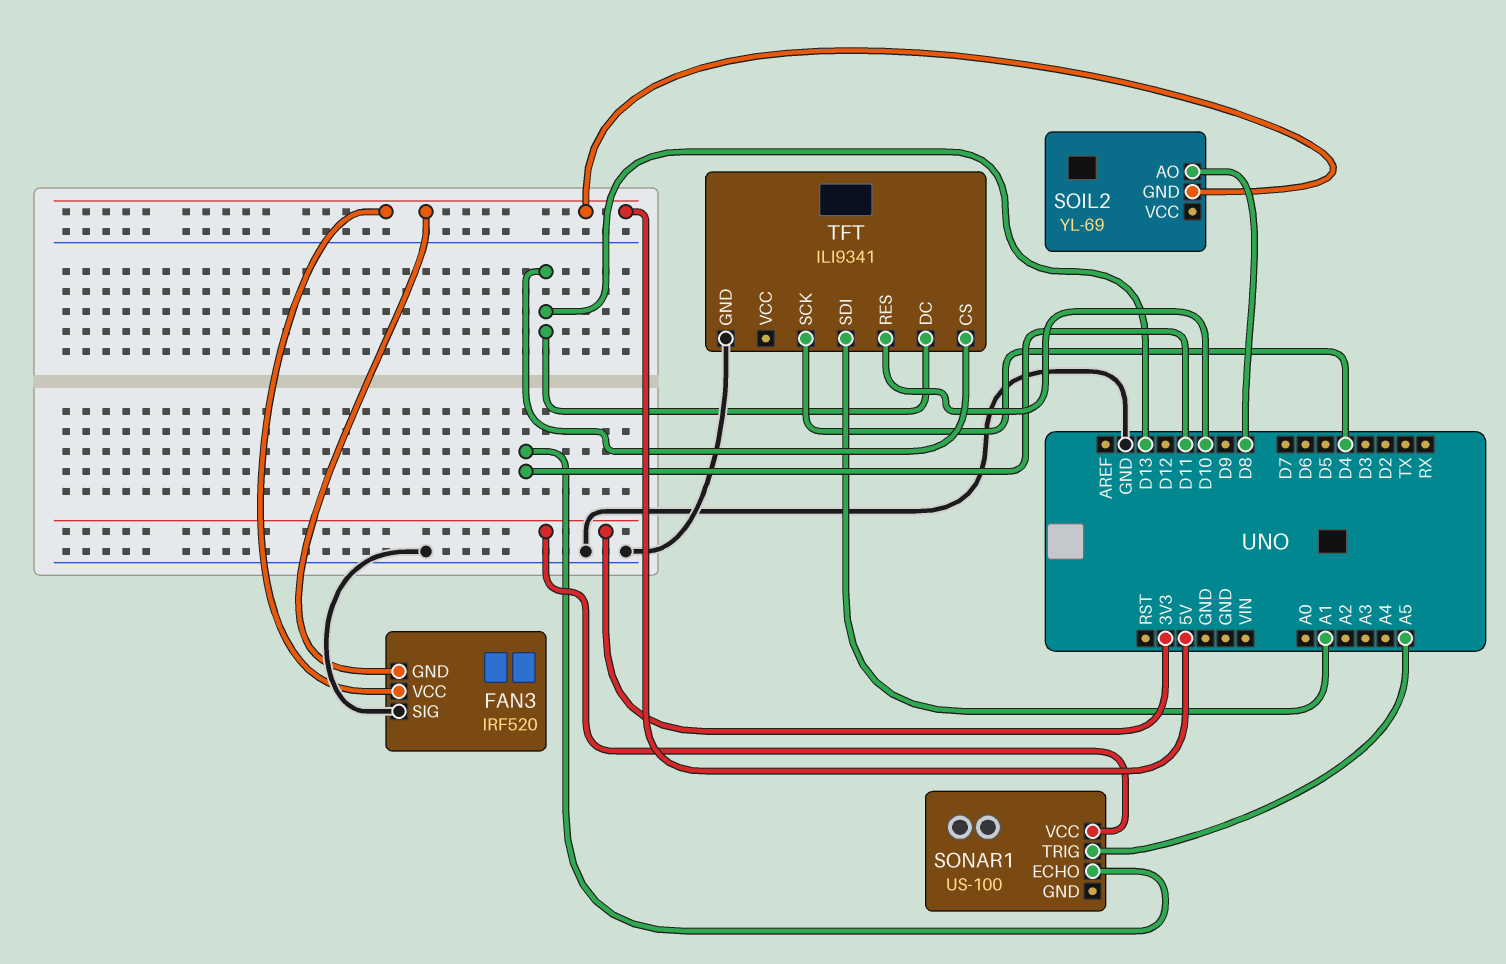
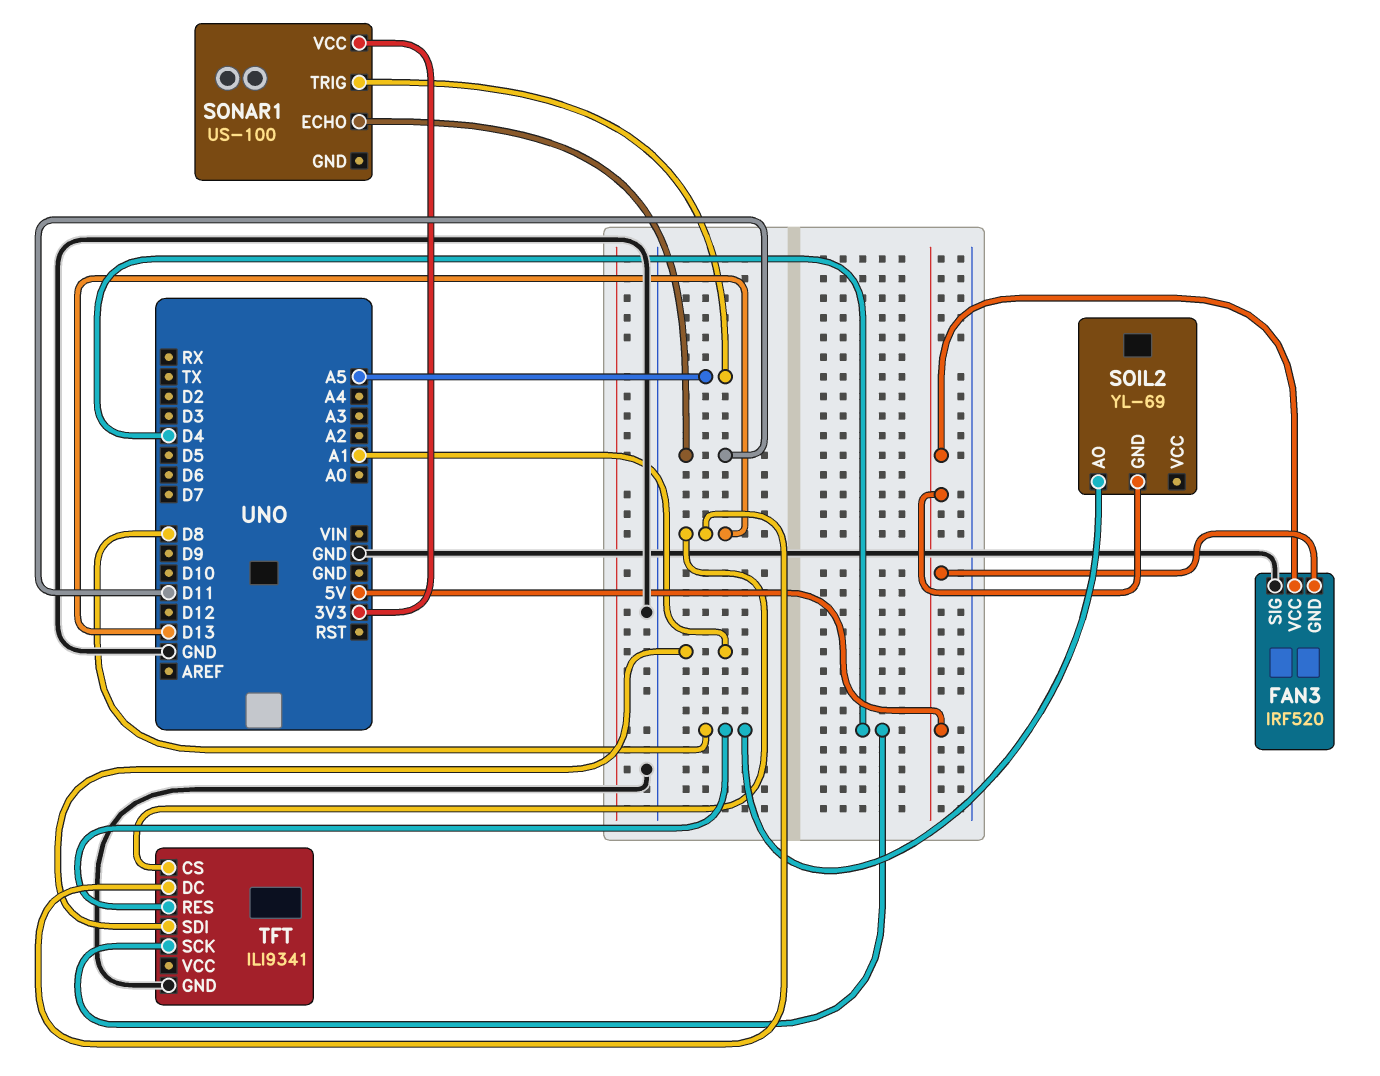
TFT pin RES: D10 -> D8

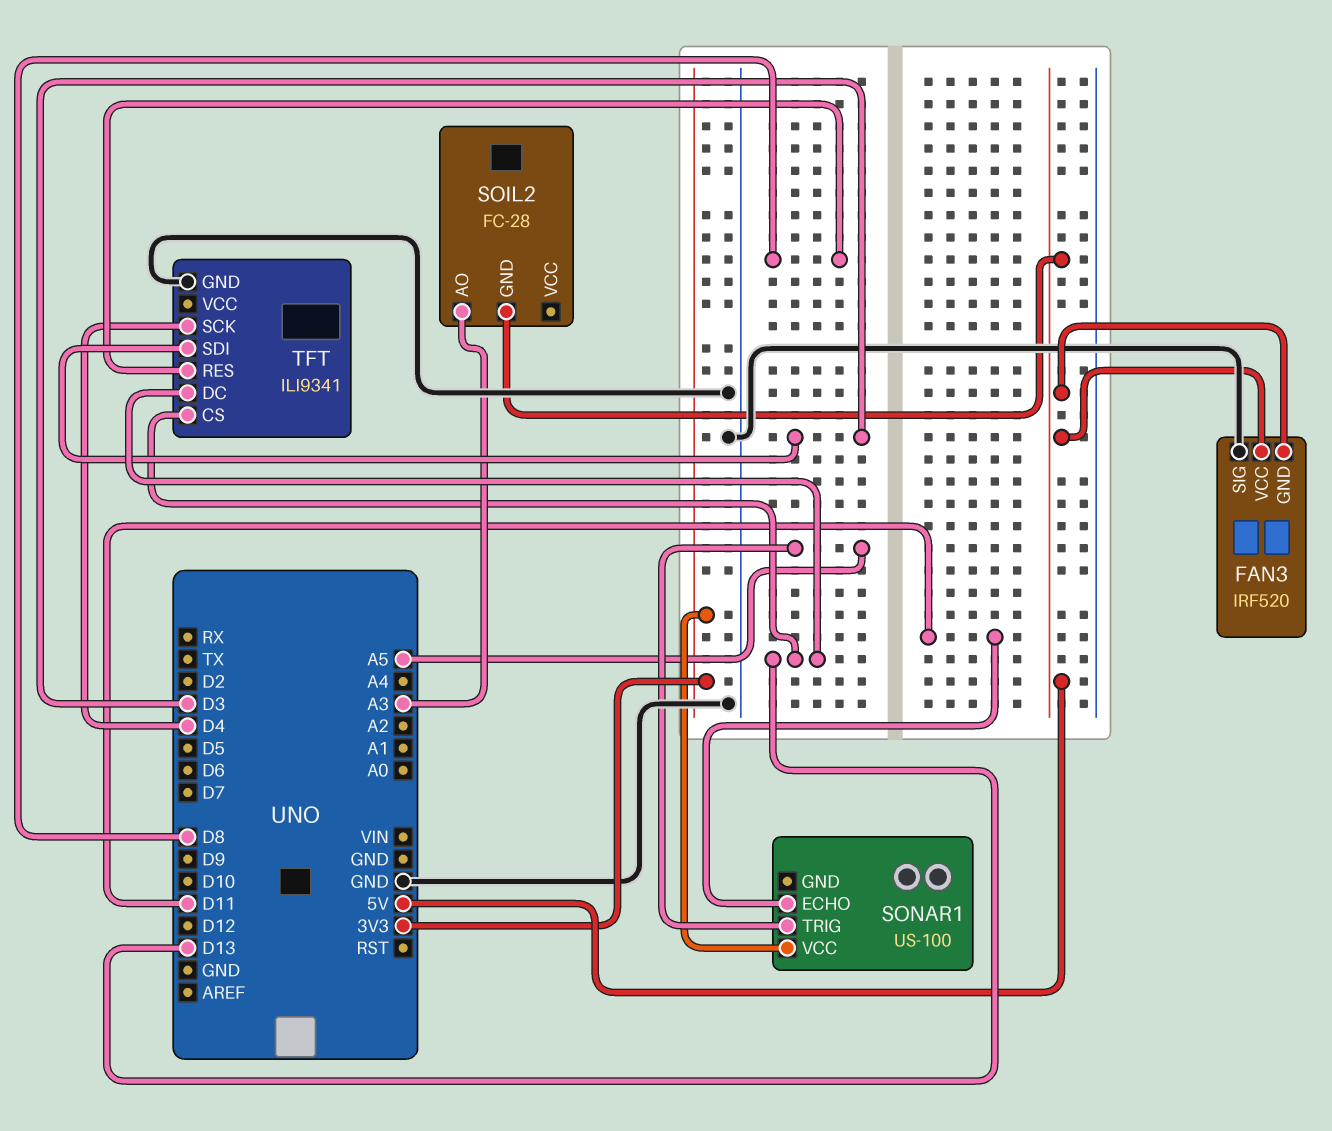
SOIL2: YL-69 -> FC-28
SOIL2 pin AO: D8 -> A3
TFT pin SDI: A1 -> D3

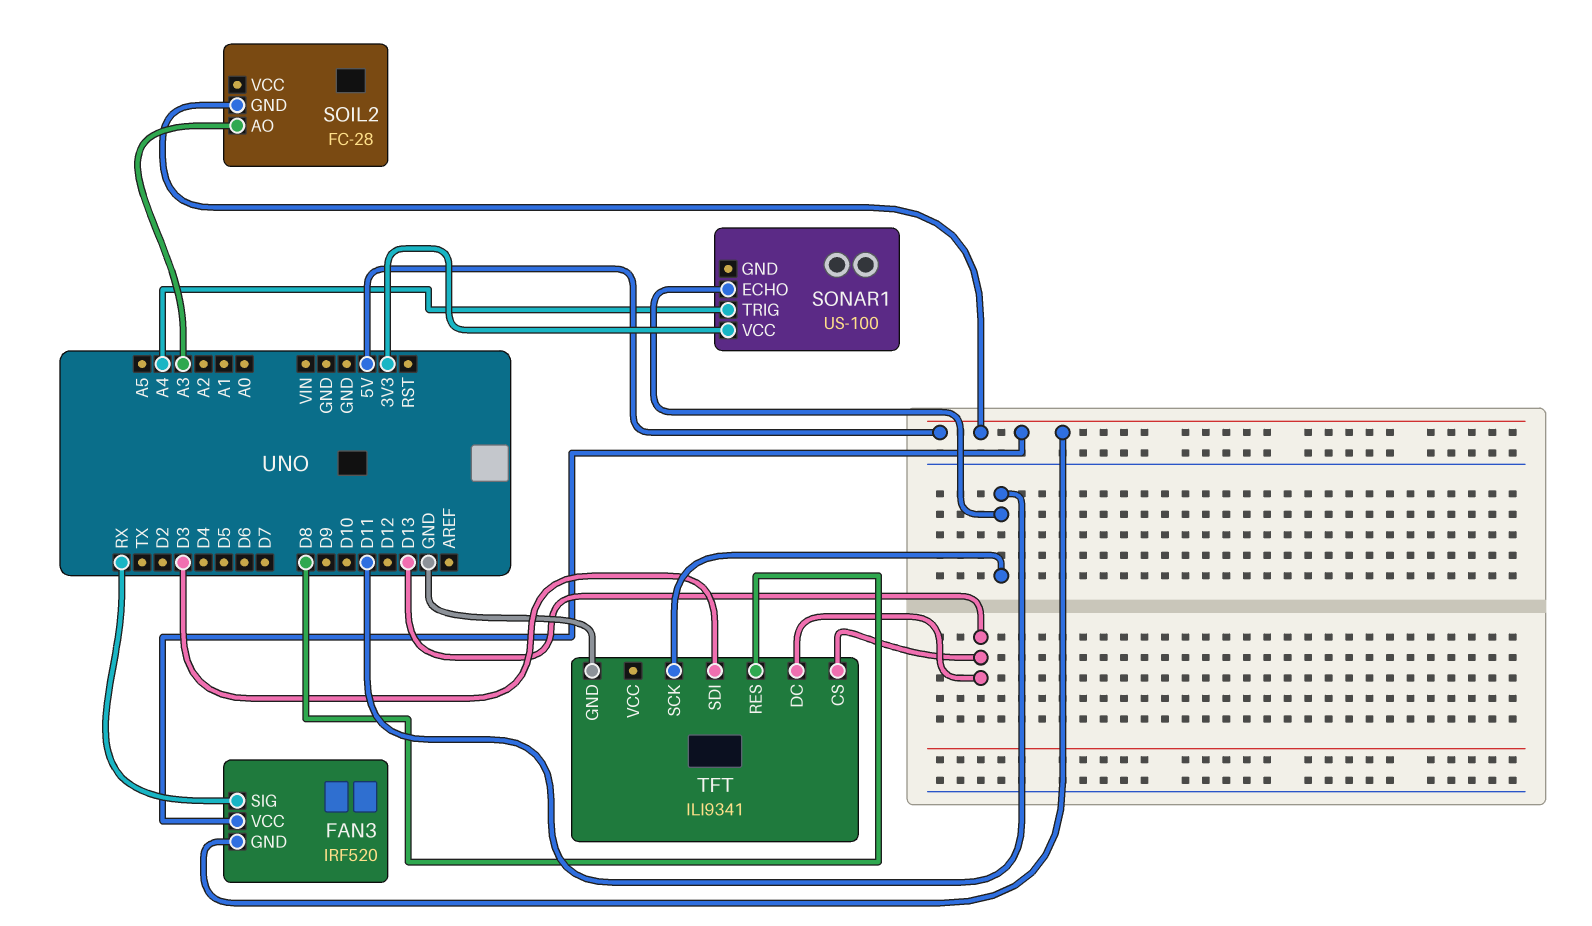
FAN3 pin SIG: GND -> RX
SONAR1 pin TRIG: A5 -> A4
TFT pin SCK: D4 -> D11

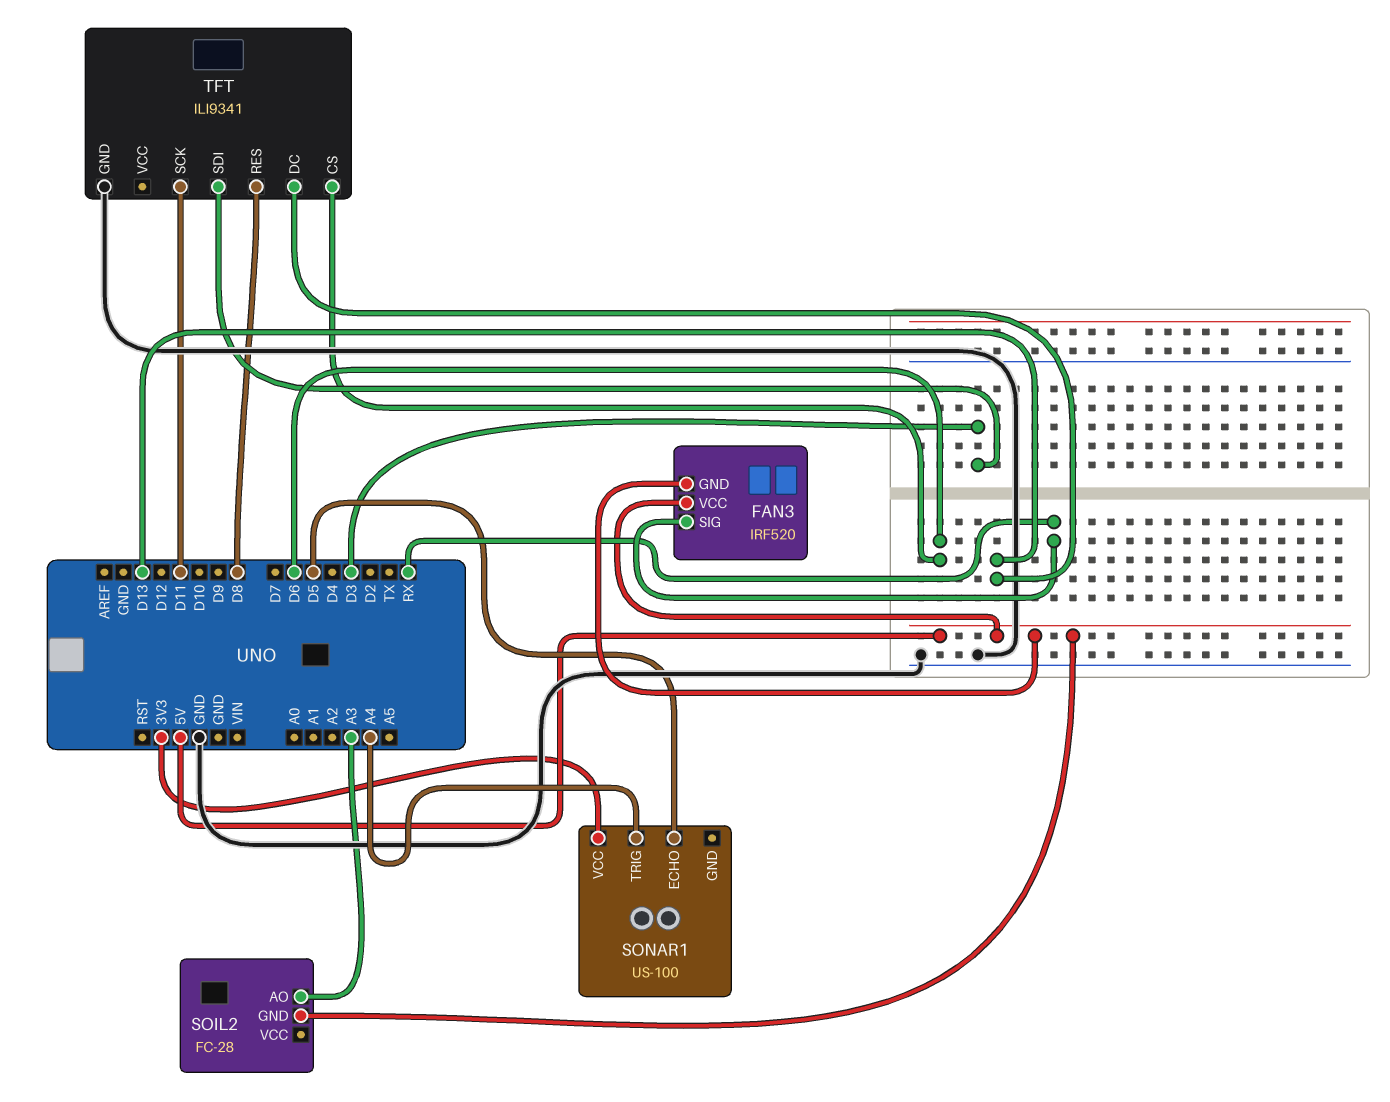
SONAR1 pin ECHO: D11 -> D5
TFT pin CS: D13 -> D6

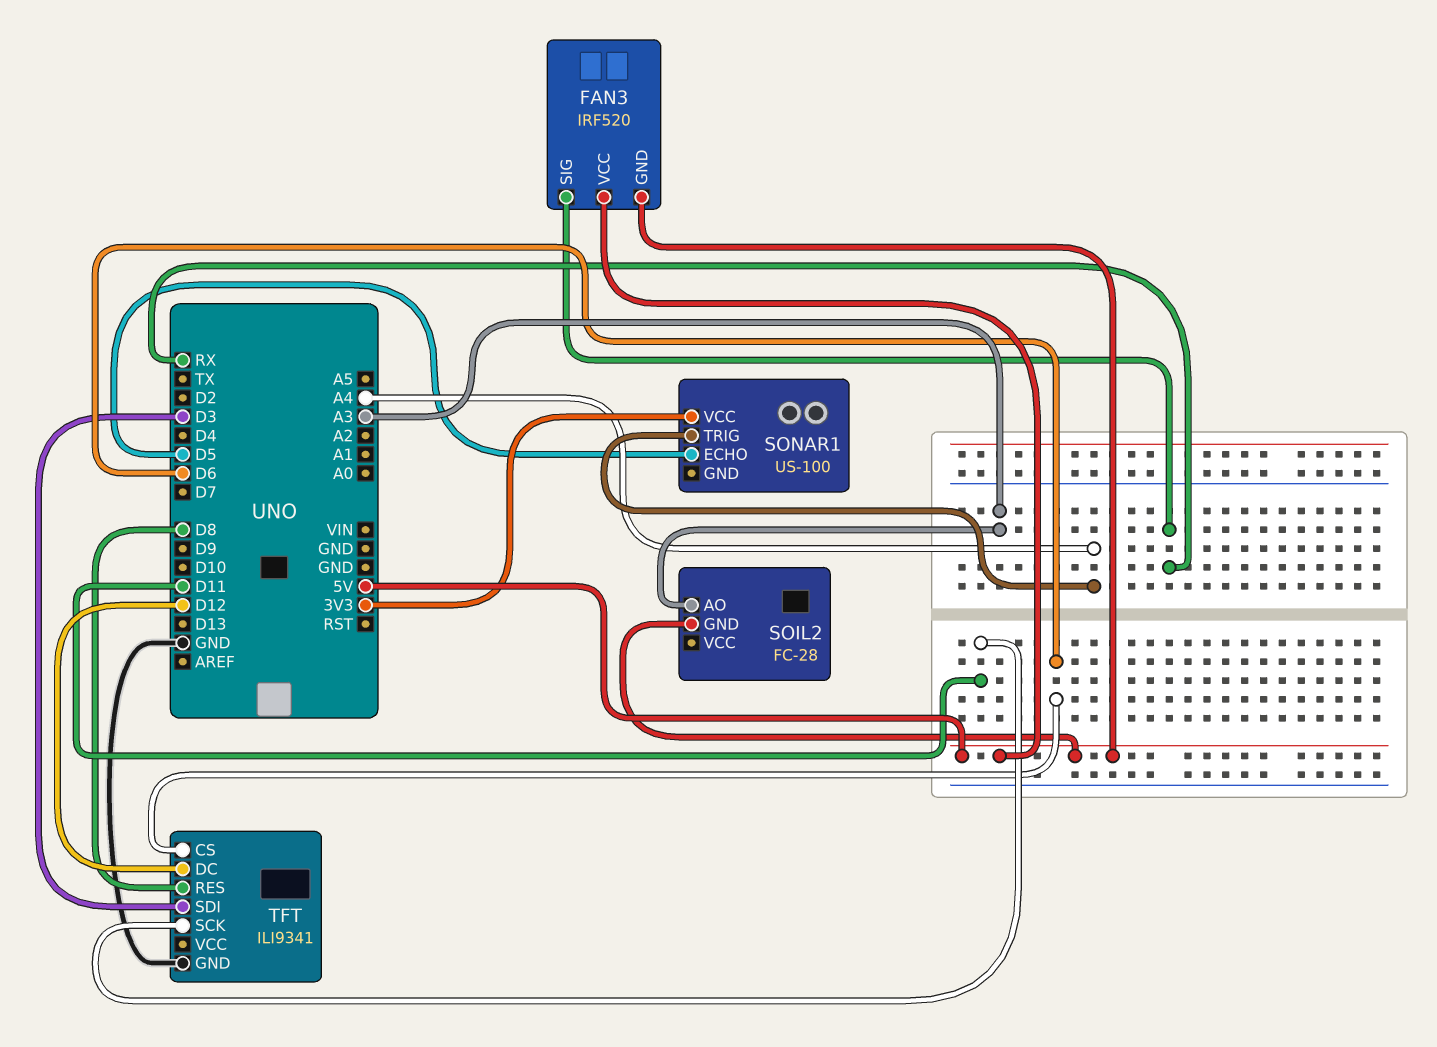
TFT pin DC: D13 -> D12

